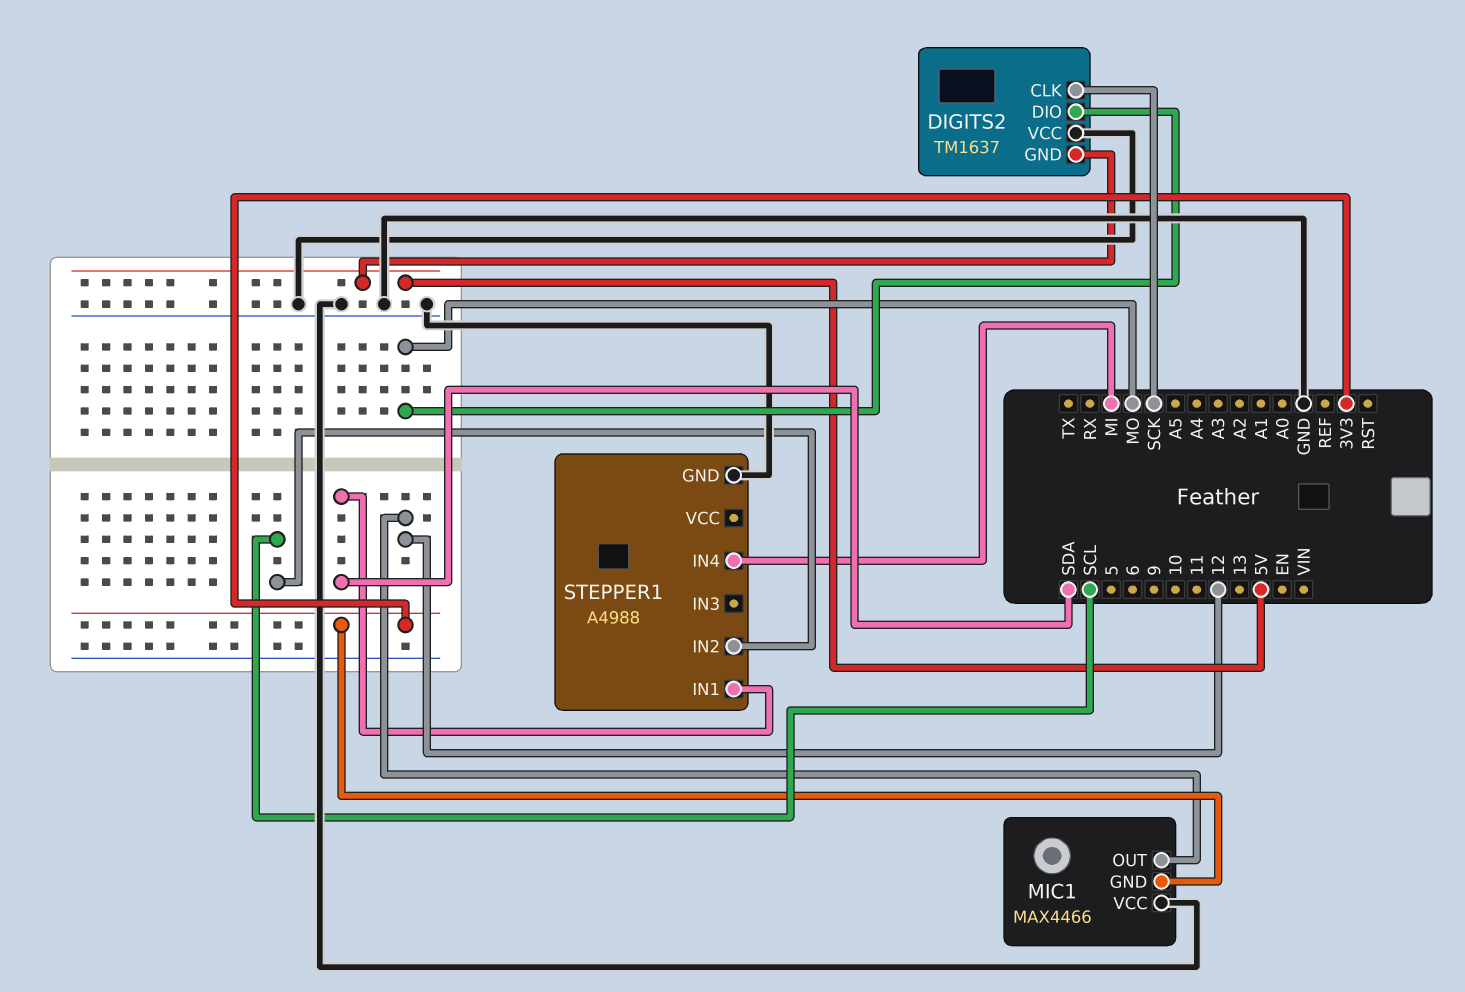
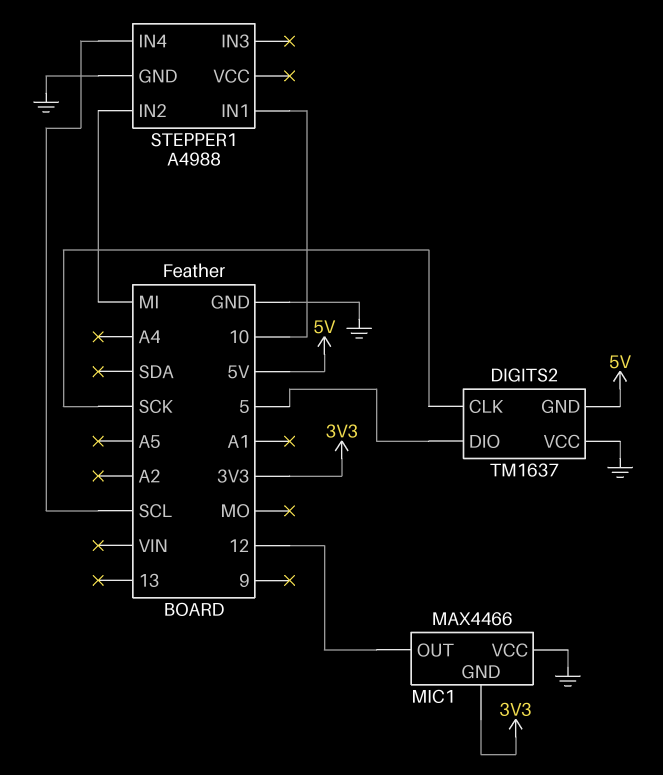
DIGITS2 pin DIO: MO -> 5
STEPPER1 pin IN1: SDA -> 10
STEPPER1 pin IN2: SCL -> MI
STEPPER1 pin IN4: MI -> SCL

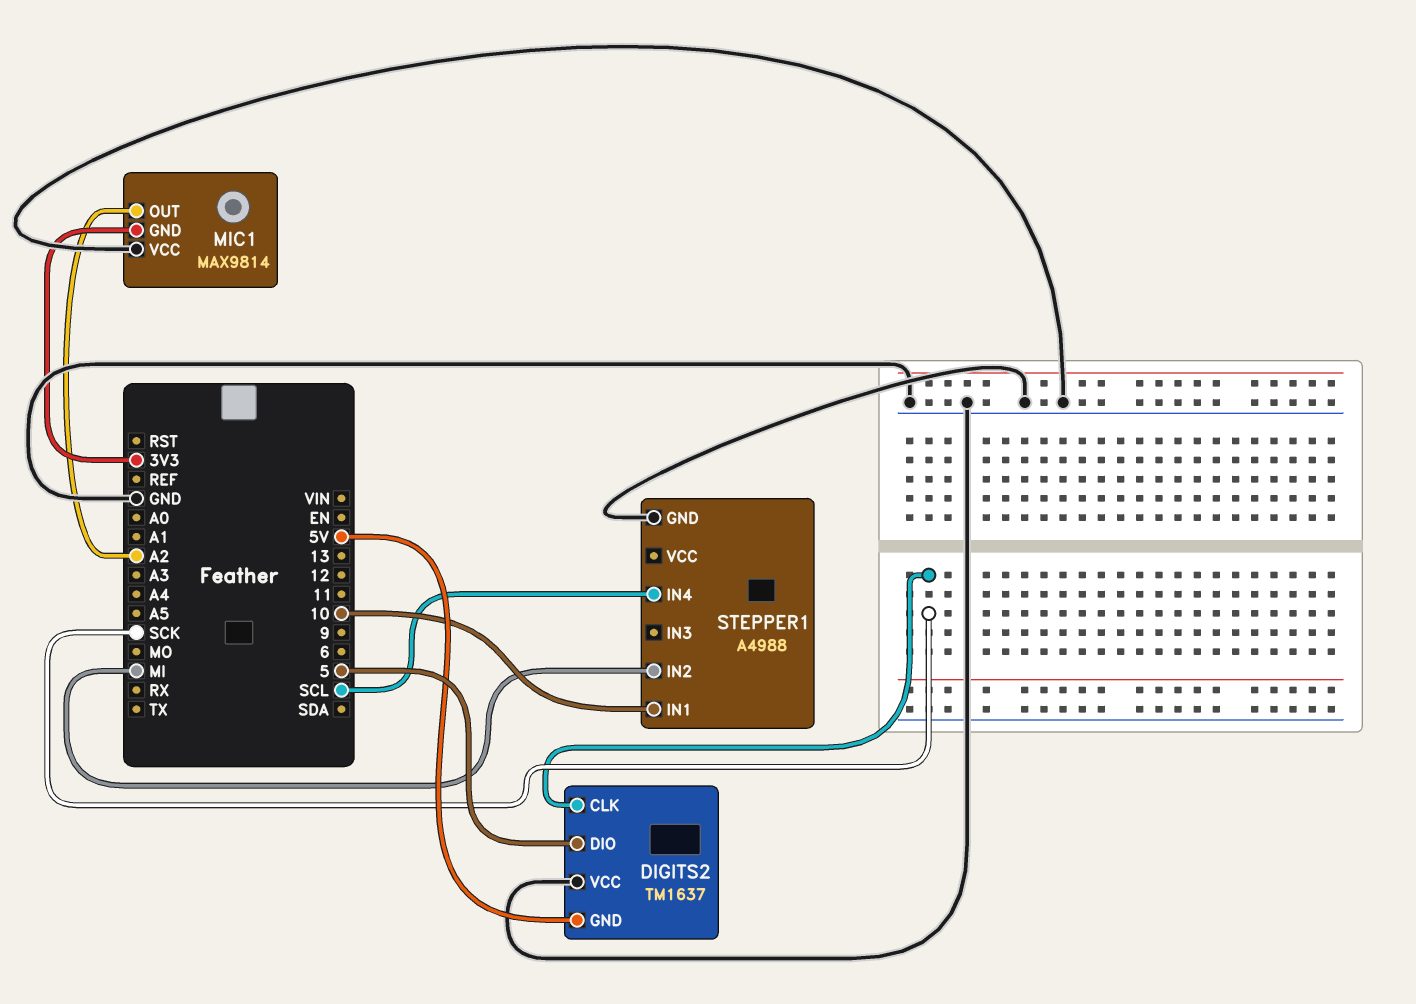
MIC1: MAX4466 -> MAX9814
MIC1 pin OUT: 12 -> A2

